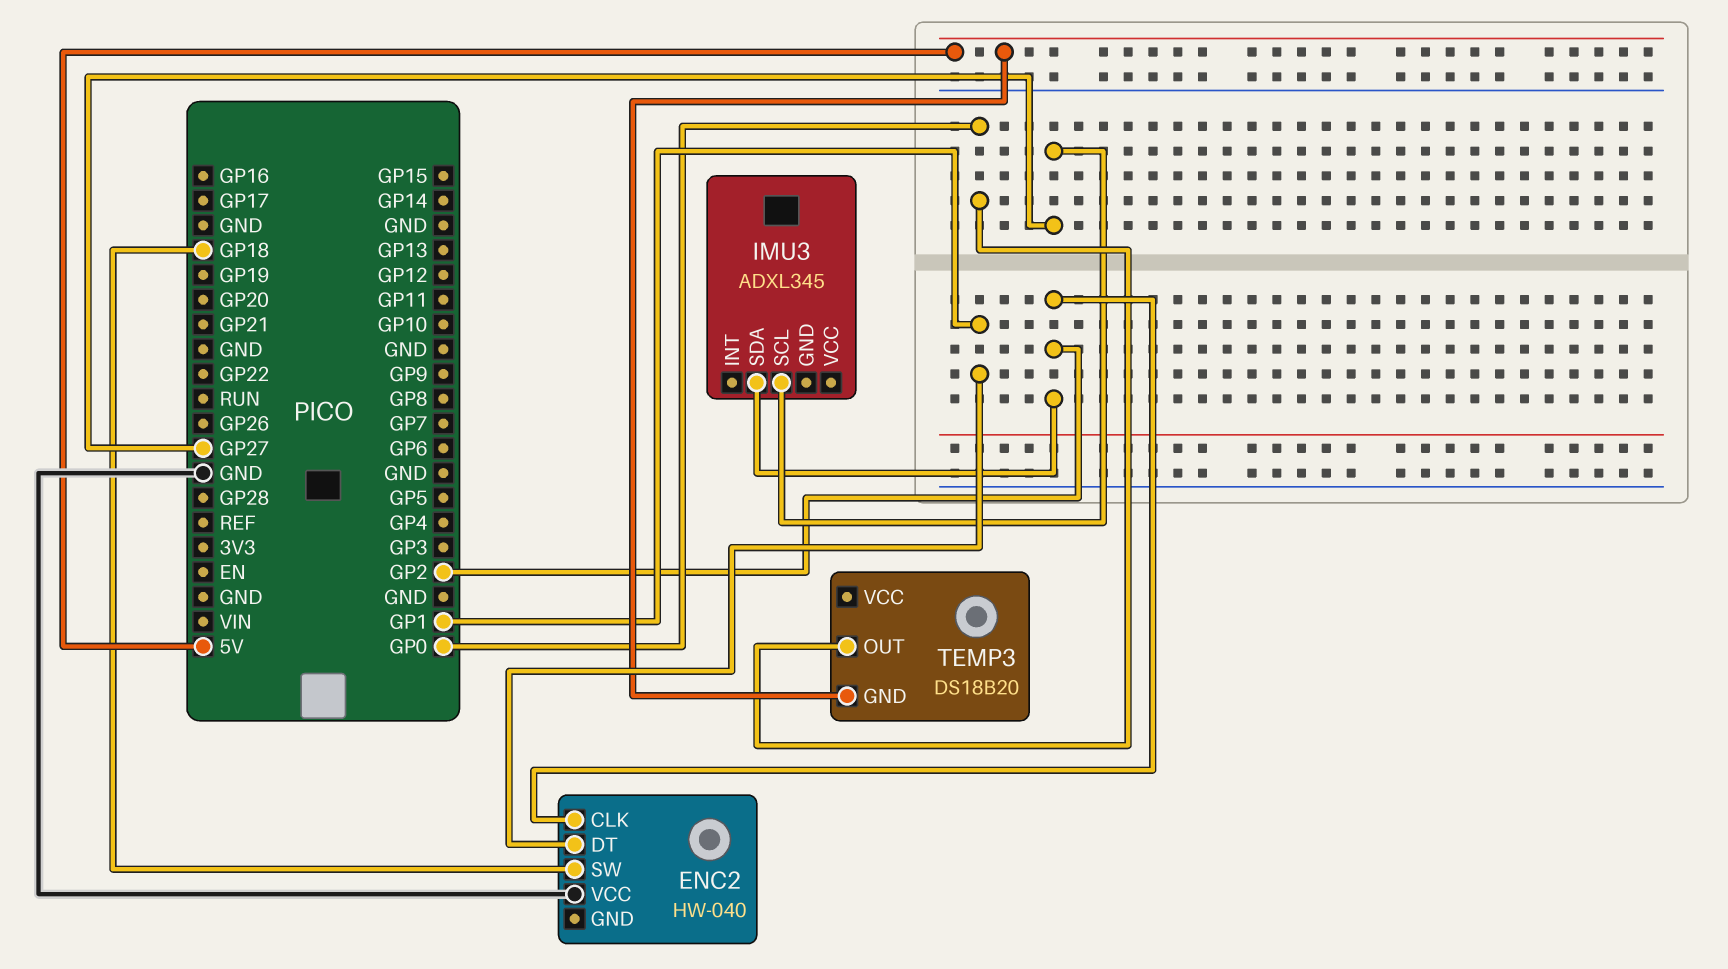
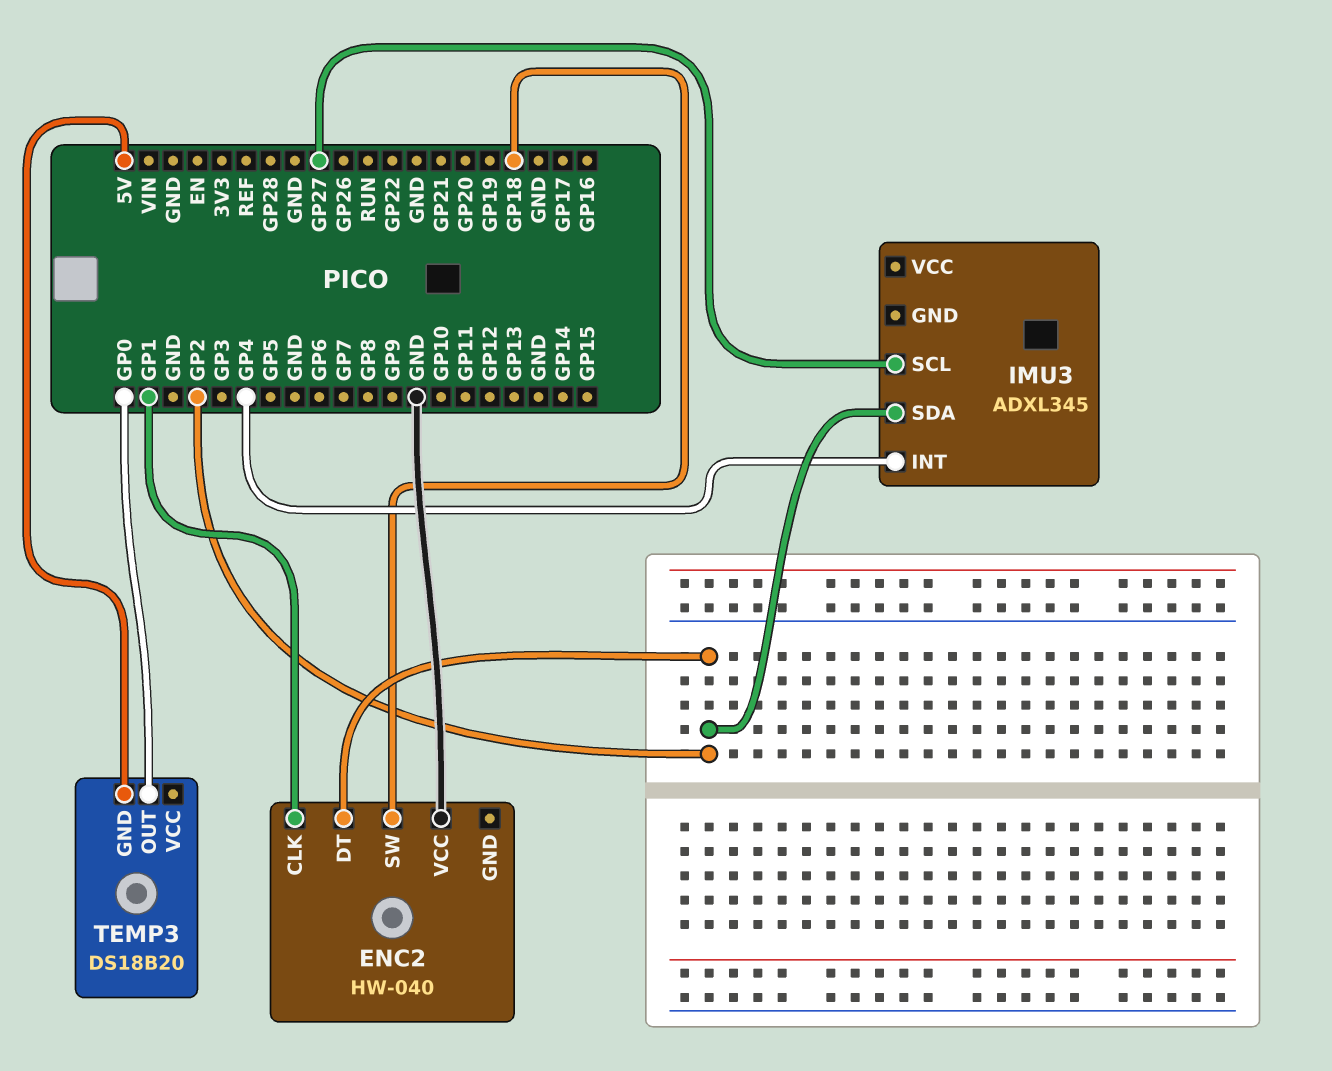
ENC2 pin CLK: GP2 -> GP1
ENC2 pin DT: GP1 -> GP2
IMU3 pin INT: none -> GP4

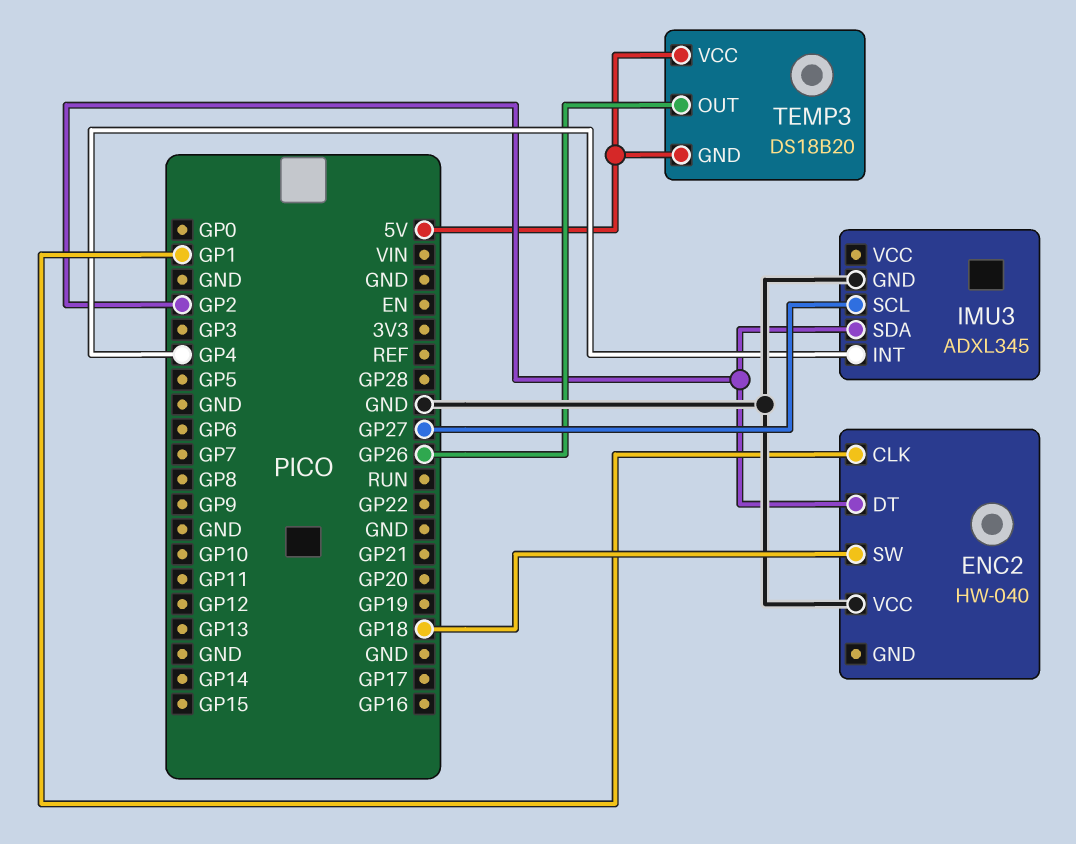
IMU3 pin GND: none -> GND
TEMP3 pin OUT: GP0 -> GP26
TEMP3 pin VCC: none -> 5V

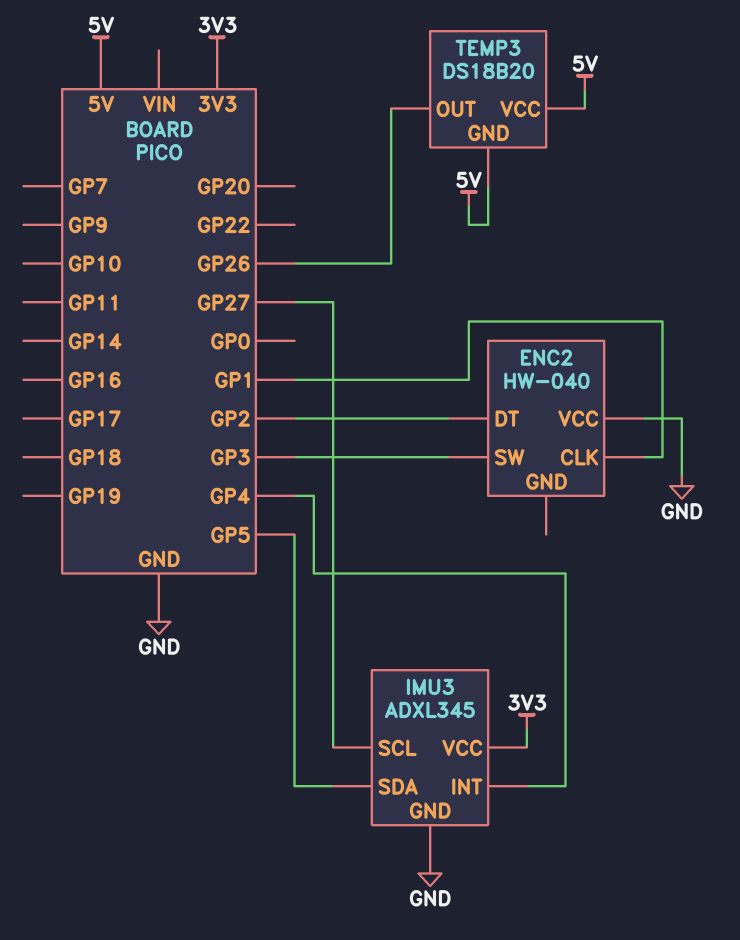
ENC2 pin SW: GP18 -> GP3
IMU3 pin SDA: GP2 -> GP5
IMU3 pin VCC: none -> 3V3

